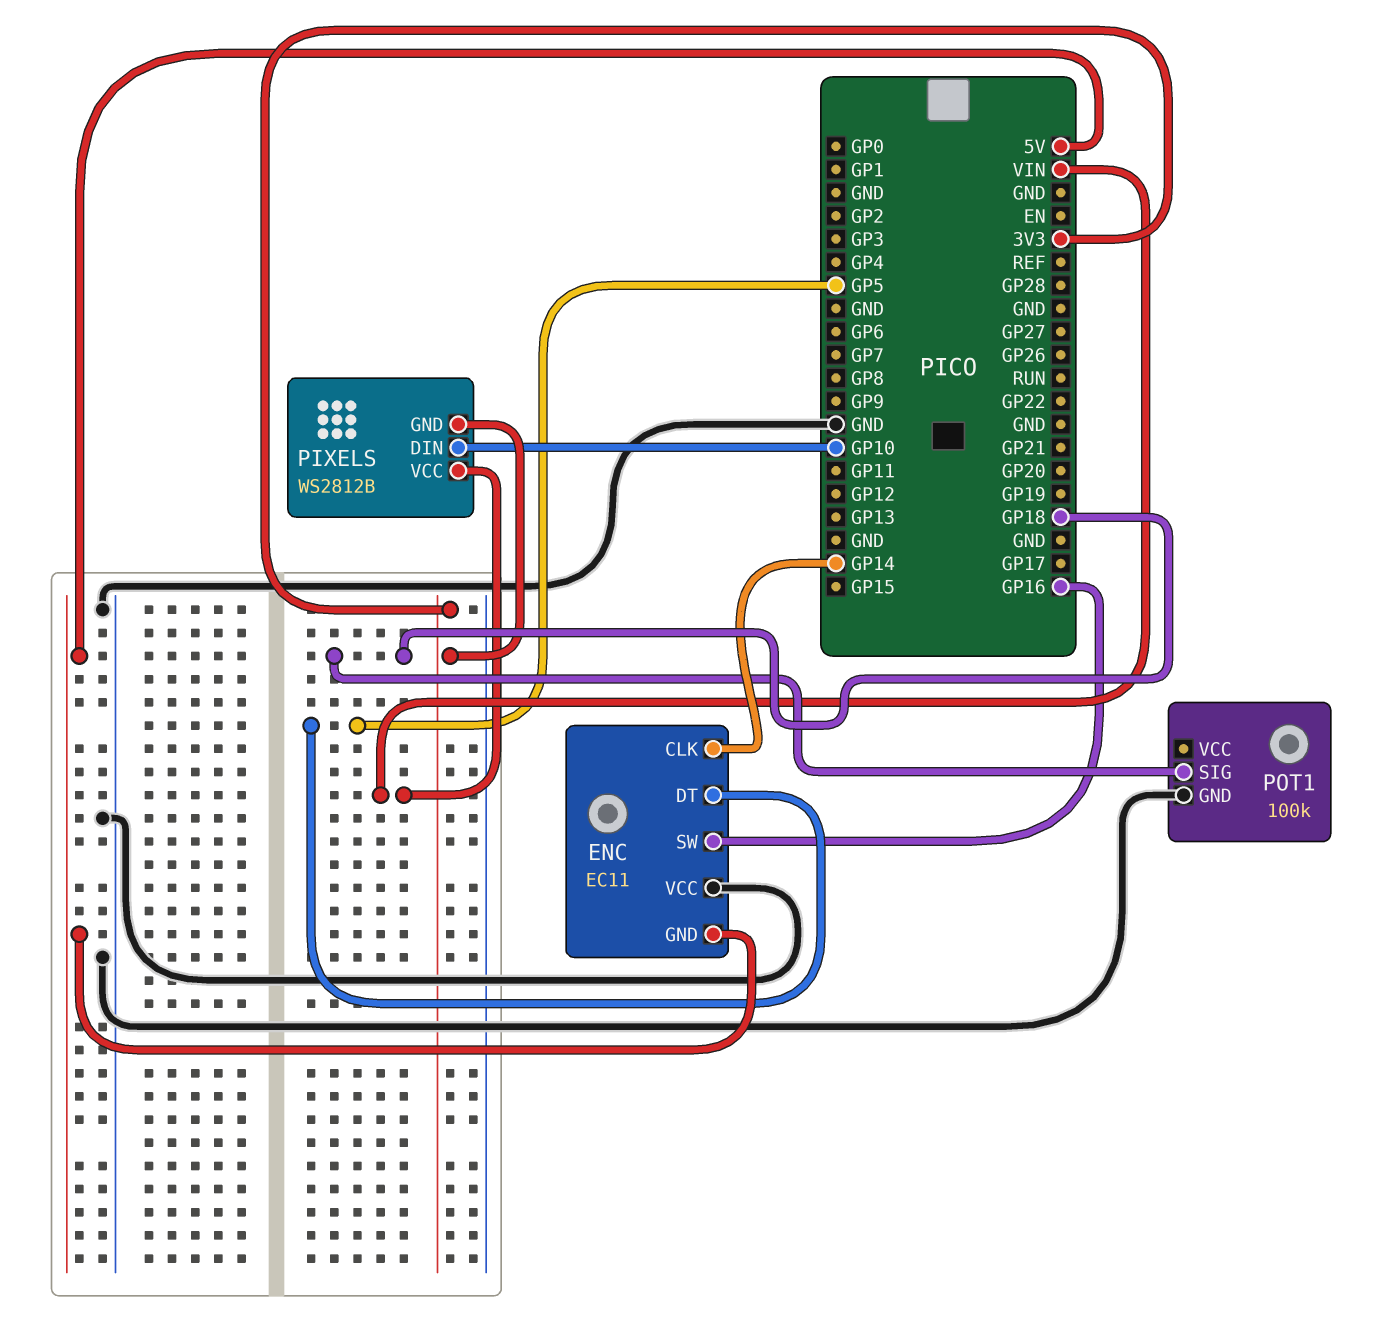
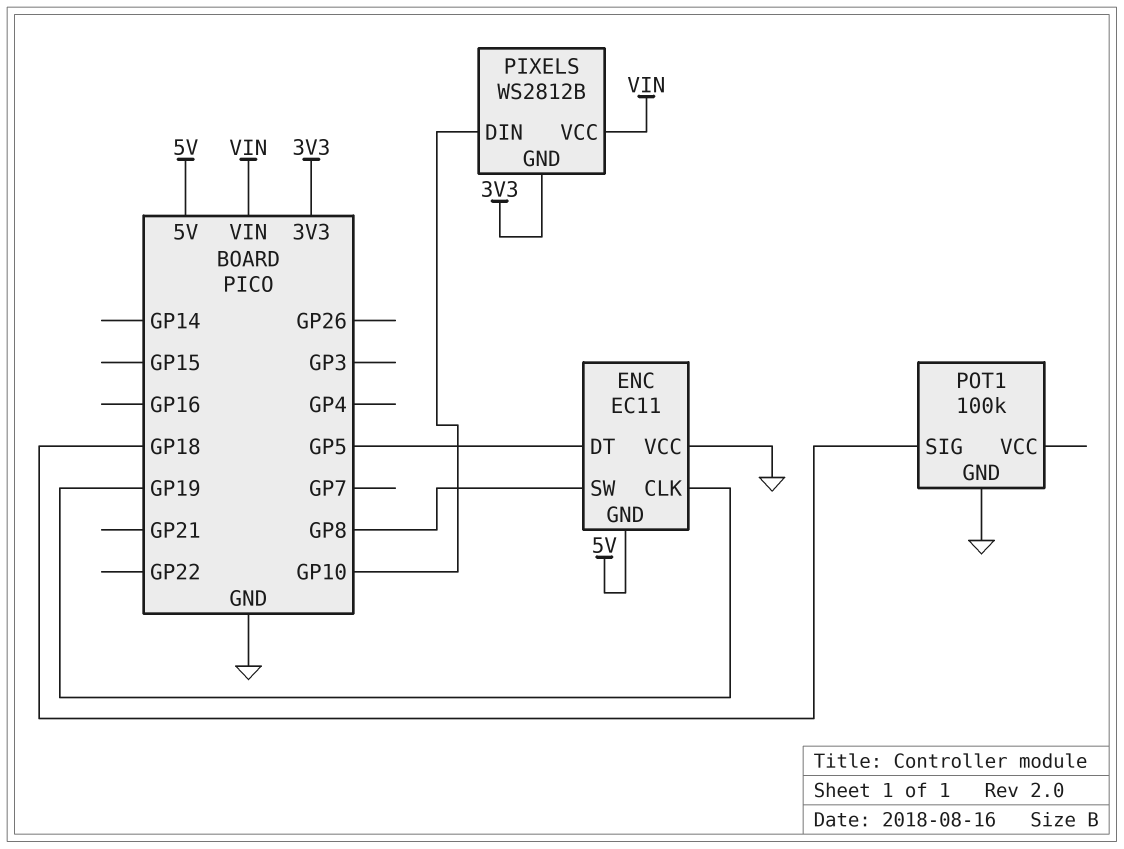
ENC pin CLK: GP14 -> GP19
ENC pin SW: GP16 -> GP8

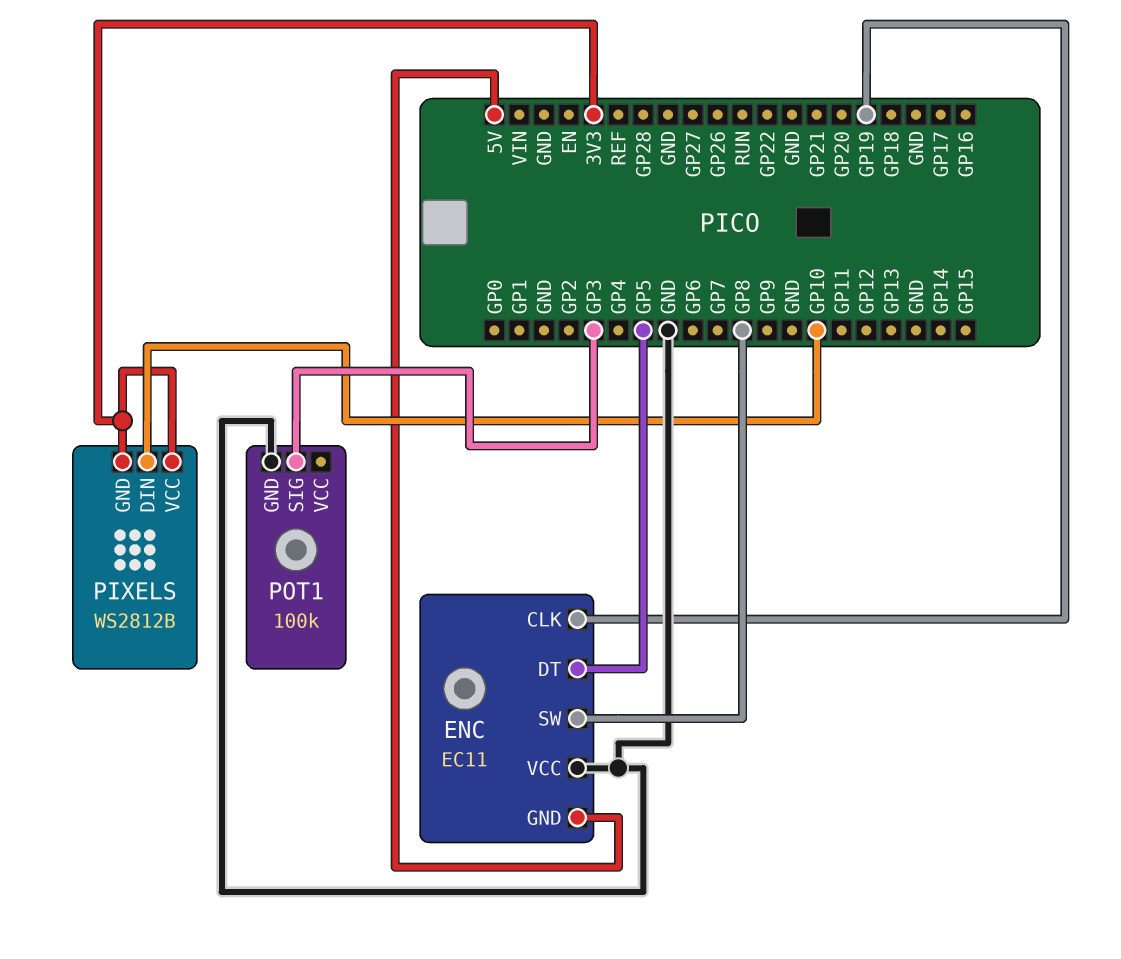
PIXELS pin VCC: VIN -> 3V3
POT1 pin SIG: GP18 -> GP3

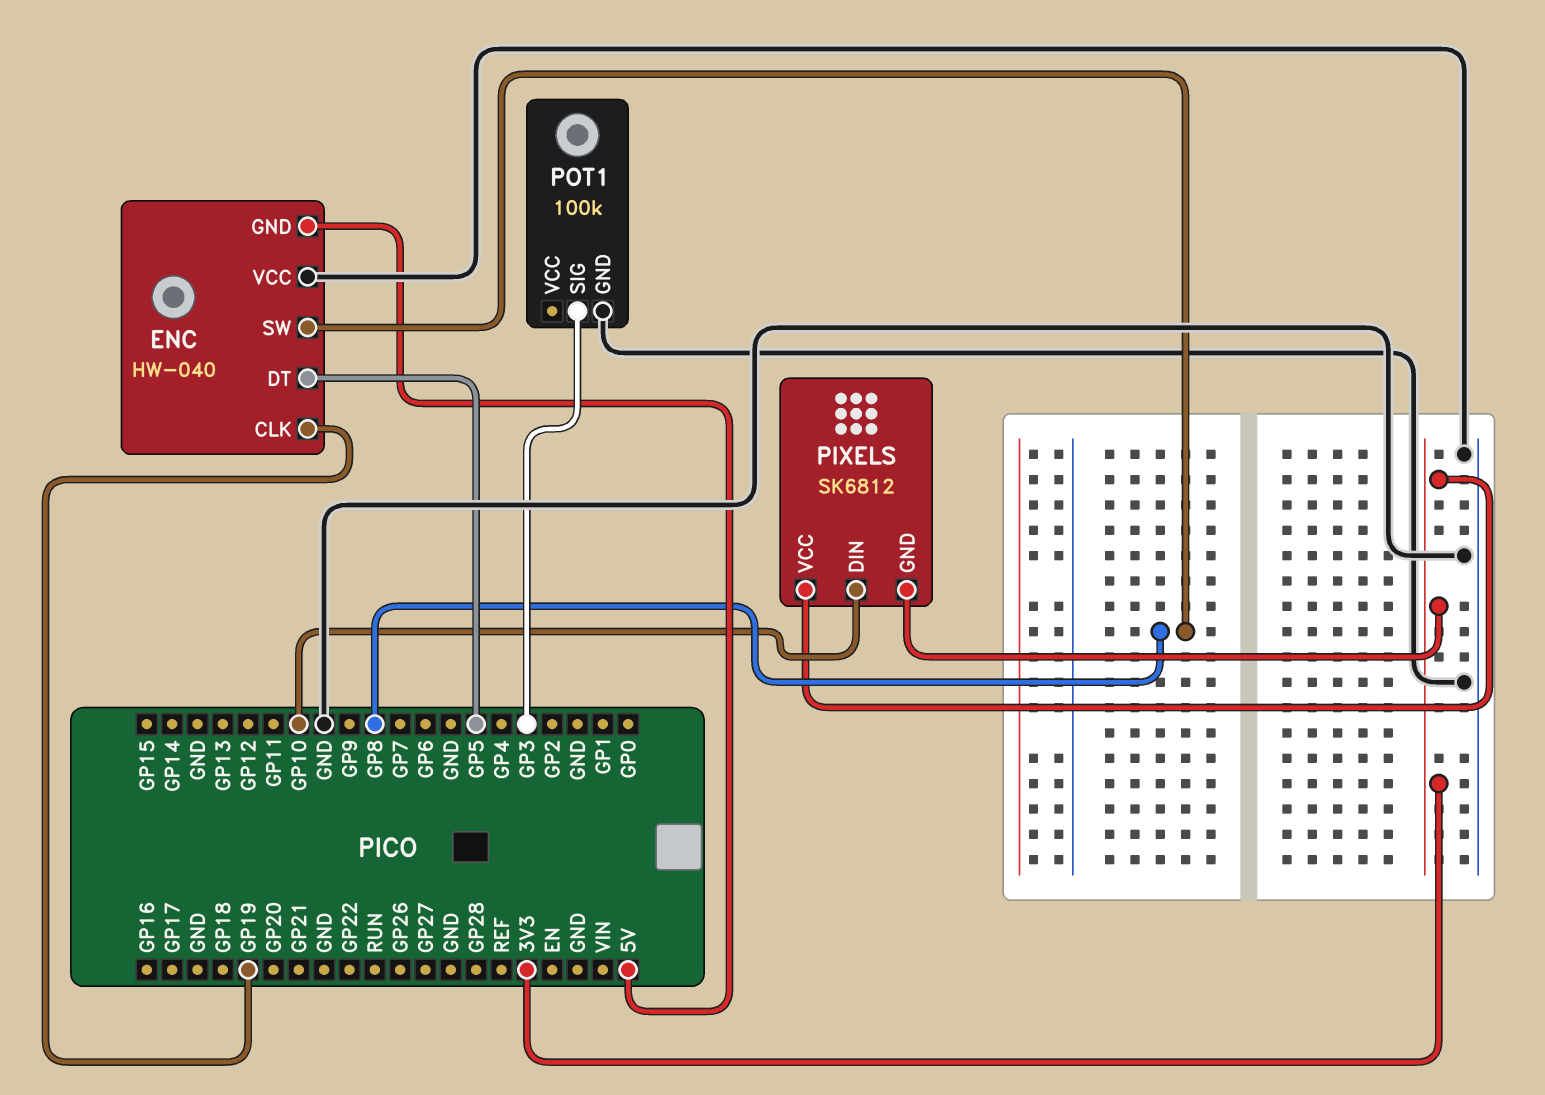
ENC: EC11 -> HW-040
PIXELS: WS2812B -> SK6812

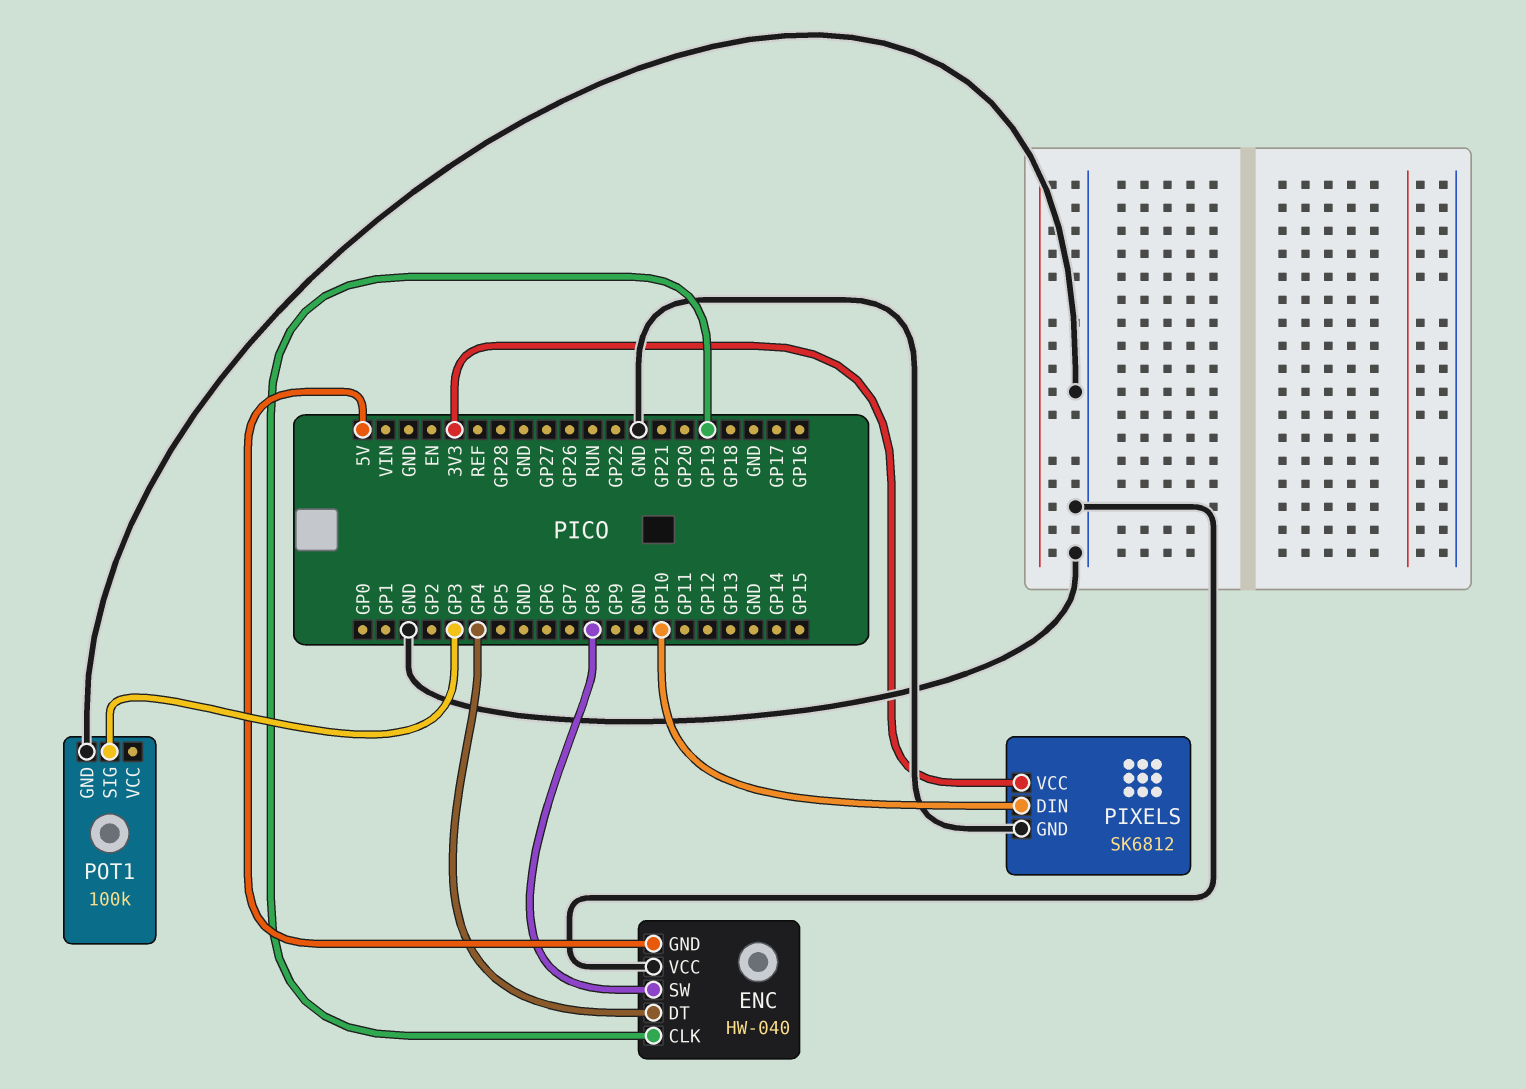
ENC pin DT: GP5 -> GP4
PIXELS pin GND: 3V3 -> GND

